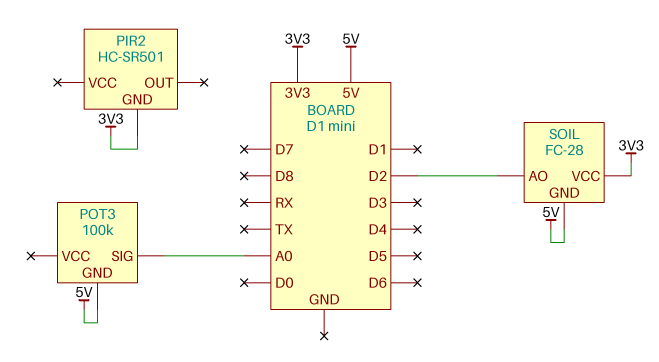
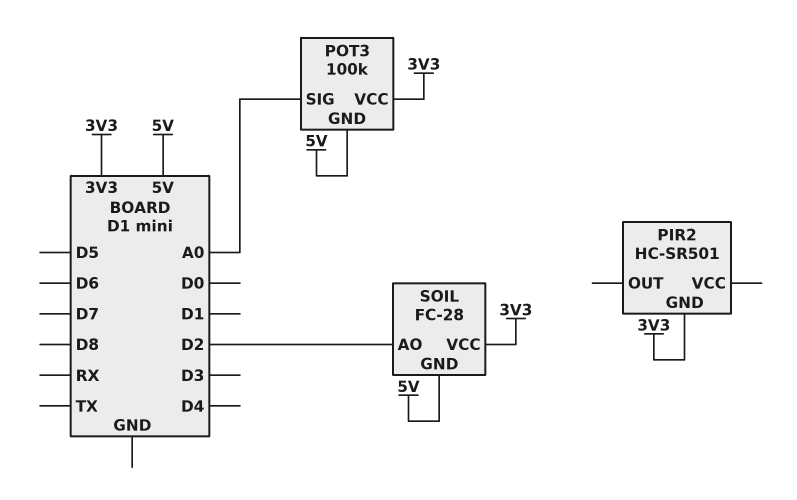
POT3 pin VCC: none -> 3V3

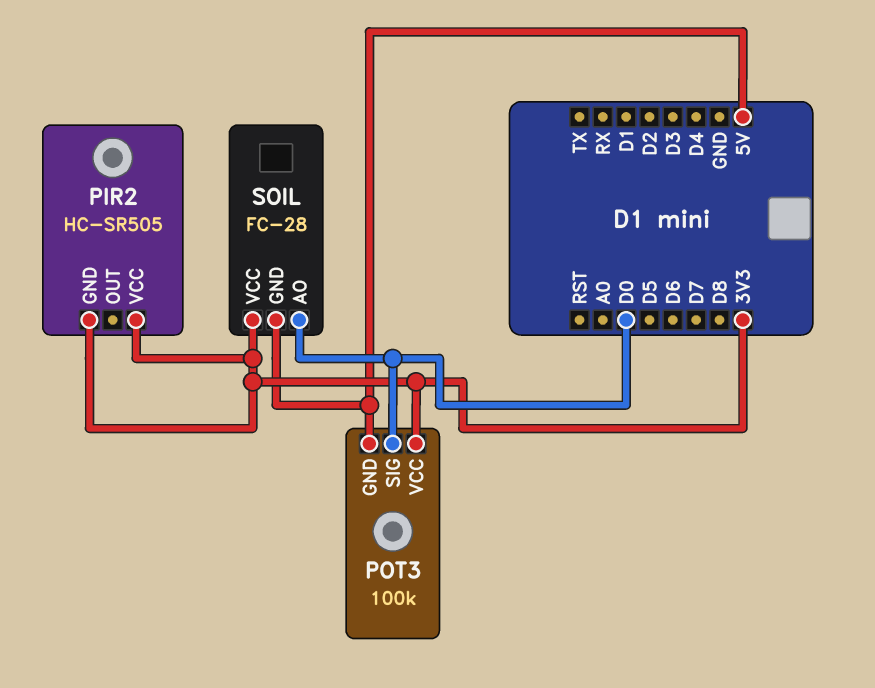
PIR2: HC-SR501 -> HC-SR505
PIR2 pin VCC: none -> 3V3
POT3 pin SIG: A0 -> D0
SOIL pin AO: D2 -> D0

